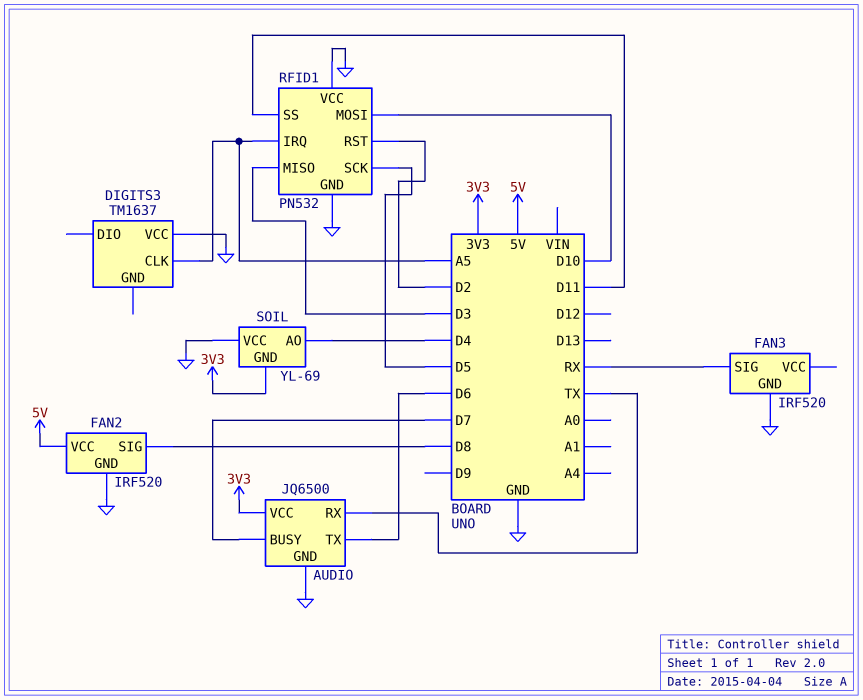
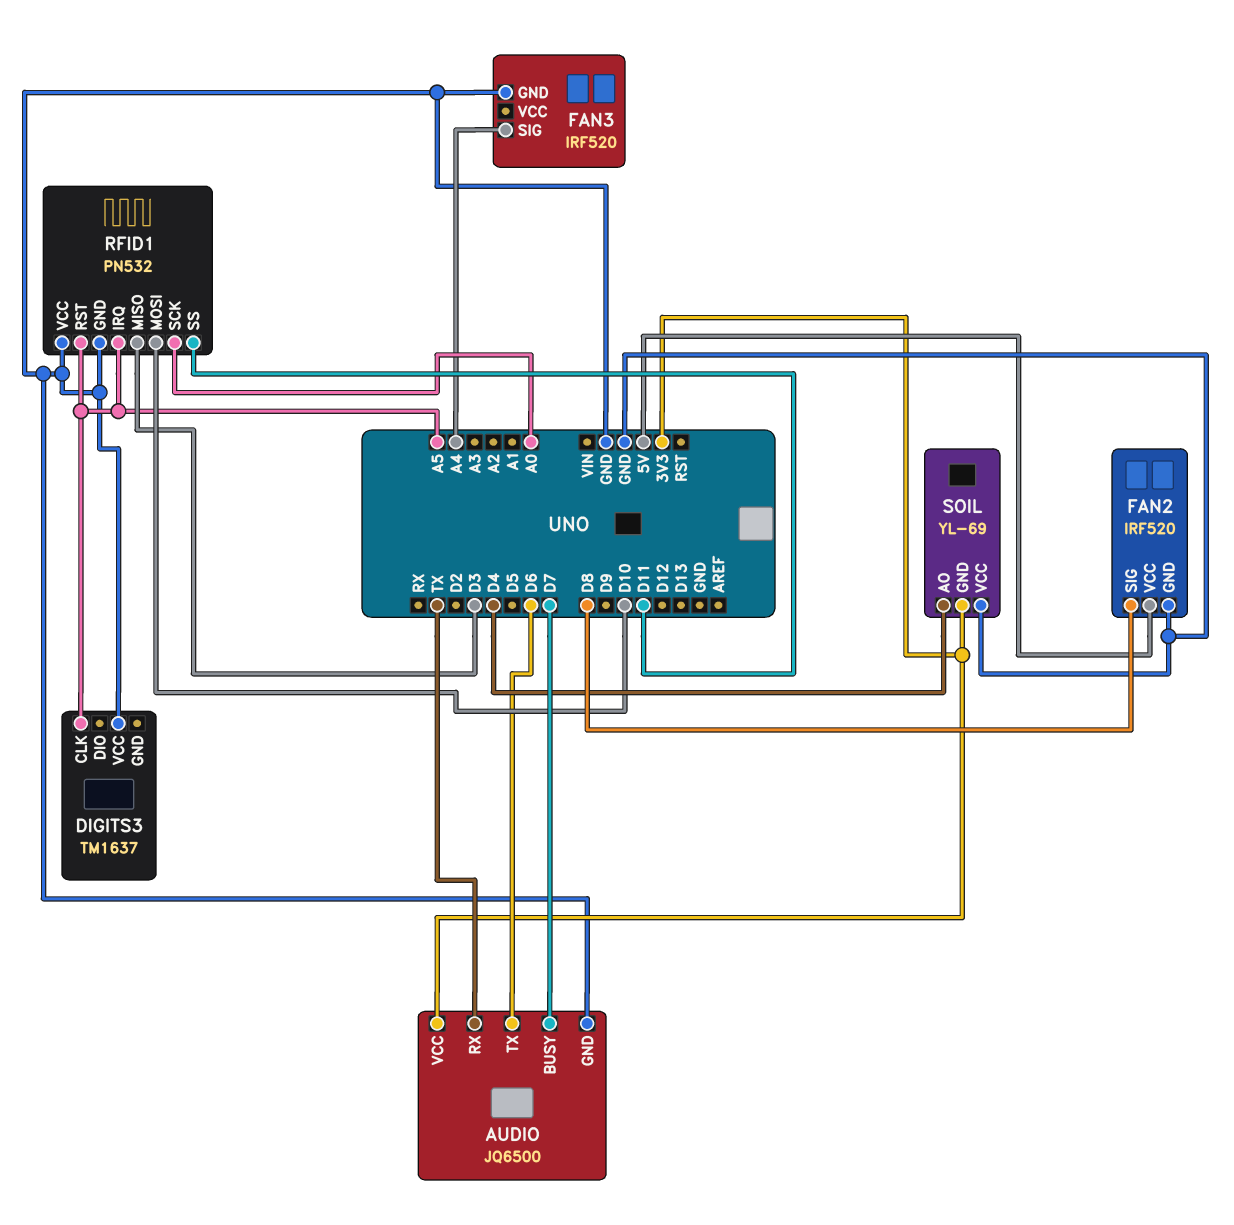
FAN3 pin SIG: RX -> A4
RFID1 pin RST: D2 -> A5
RFID1 pin SCK: D5 -> A0

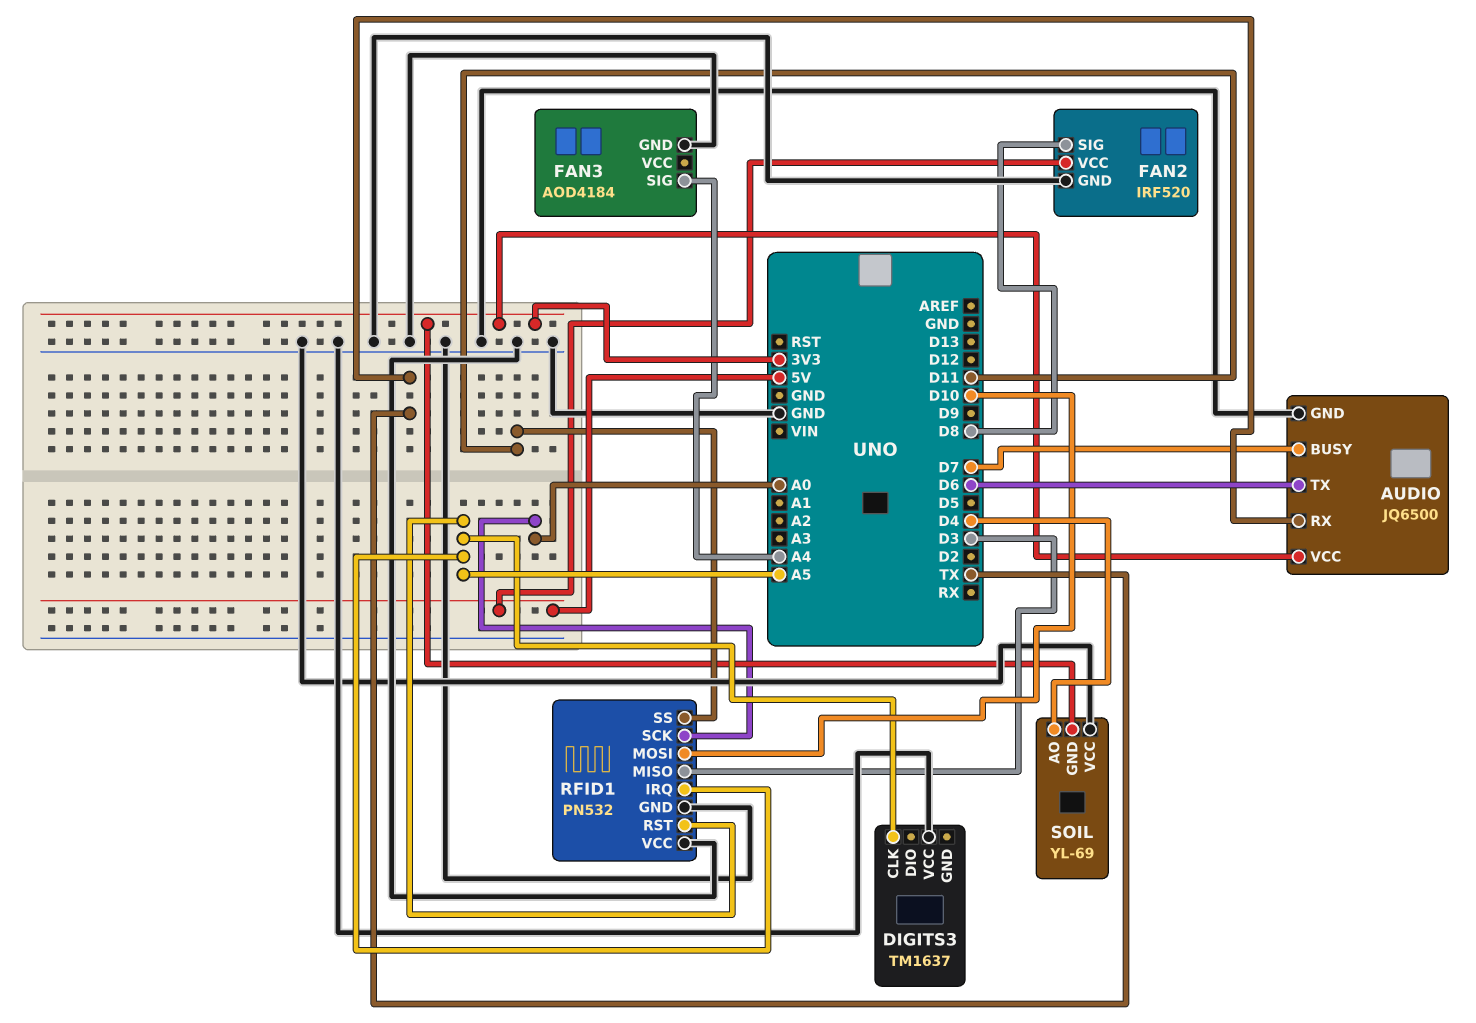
FAN3: IRF520 -> AOD4184

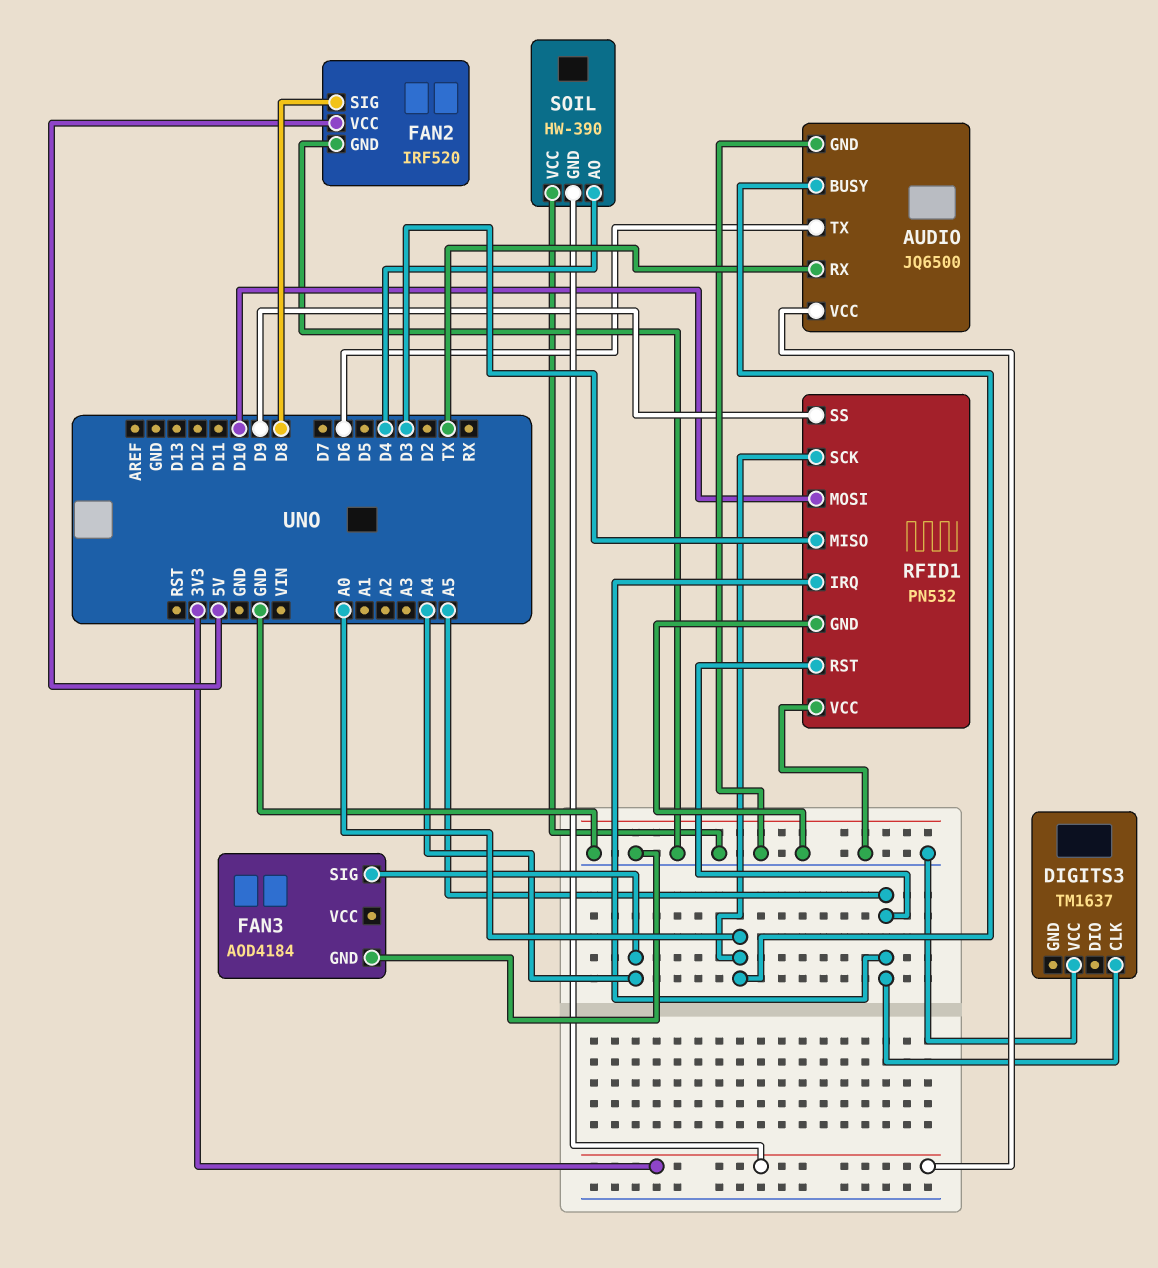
AUDIO pin BUSY: D7 -> A0
RFID1 pin SS: D11 -> D9
SOIL: YL-69 -> HW-390

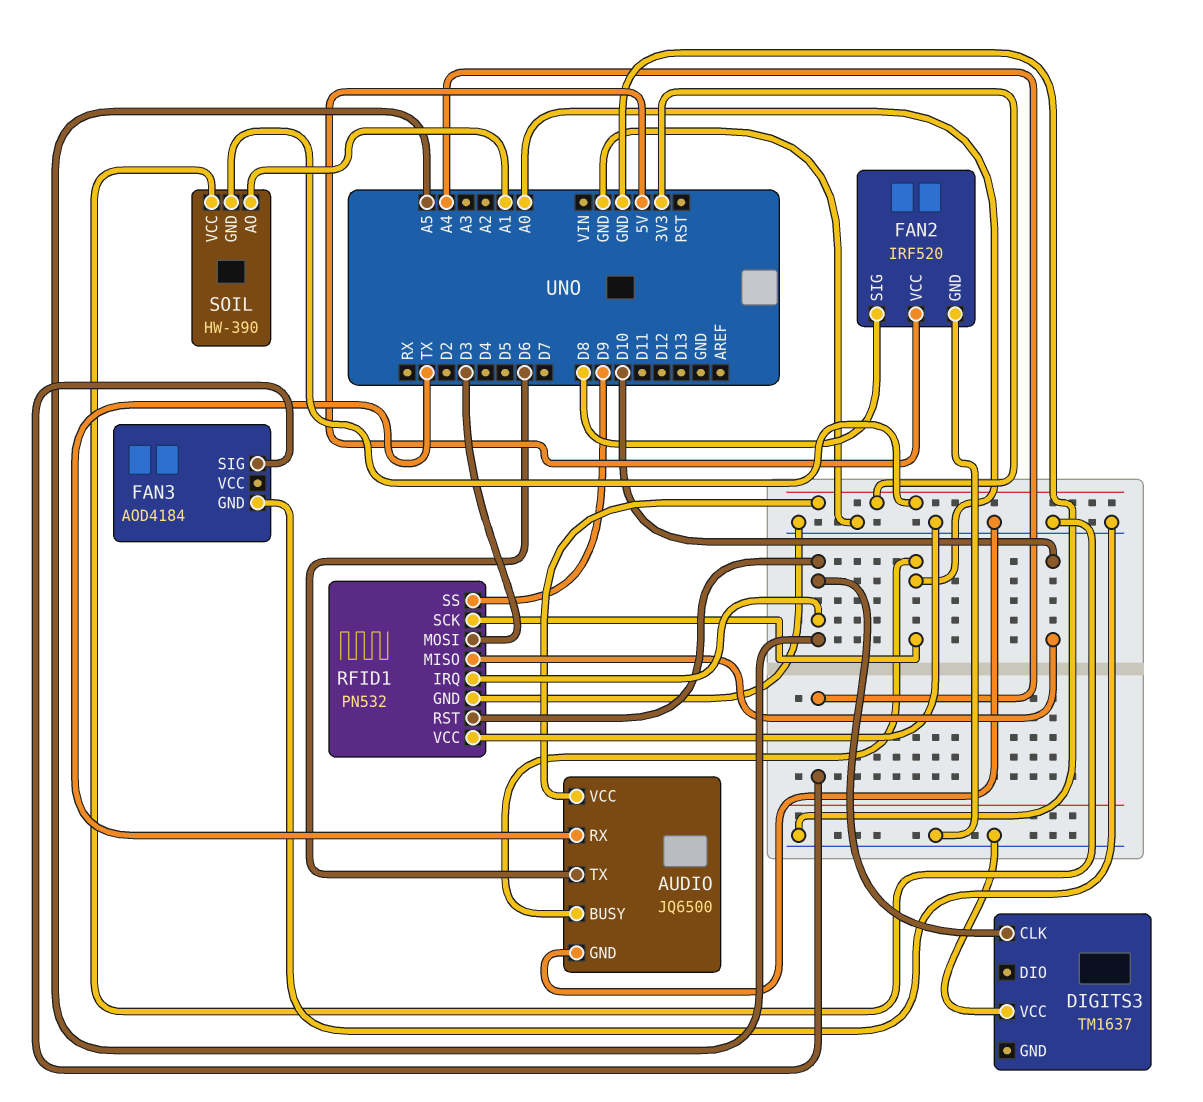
RFID1 pin MISO: D3 -> D10
RFID1 pin MOSI: D10 -> D3
SOIL pin AO: D4 -> A1

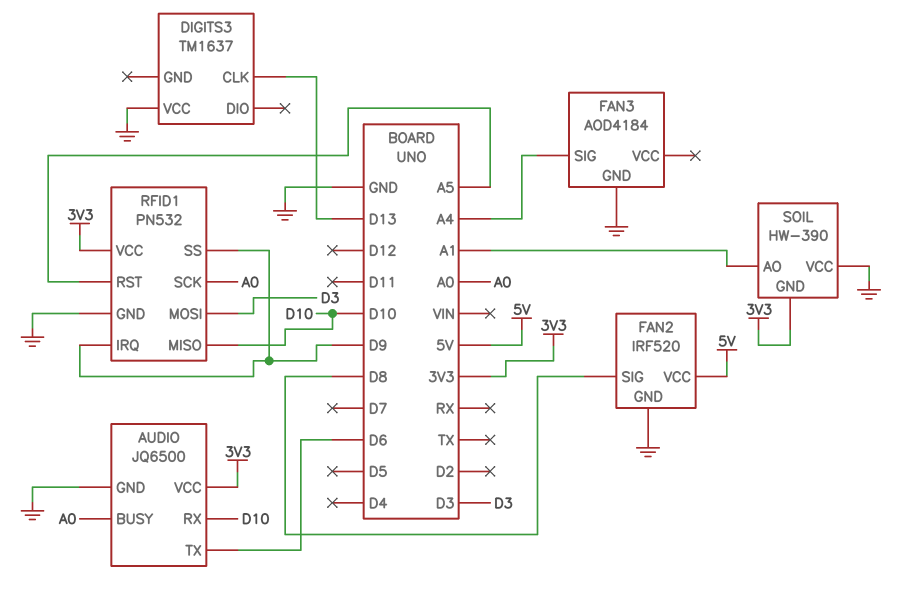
AUDIO pin RX: TX -> D10
DIGITS3 pin CLK: A5 -> D13
RFID1 pin IRQ: A5 -> D9
RFID1 pin VCC: GND -> 3V3

